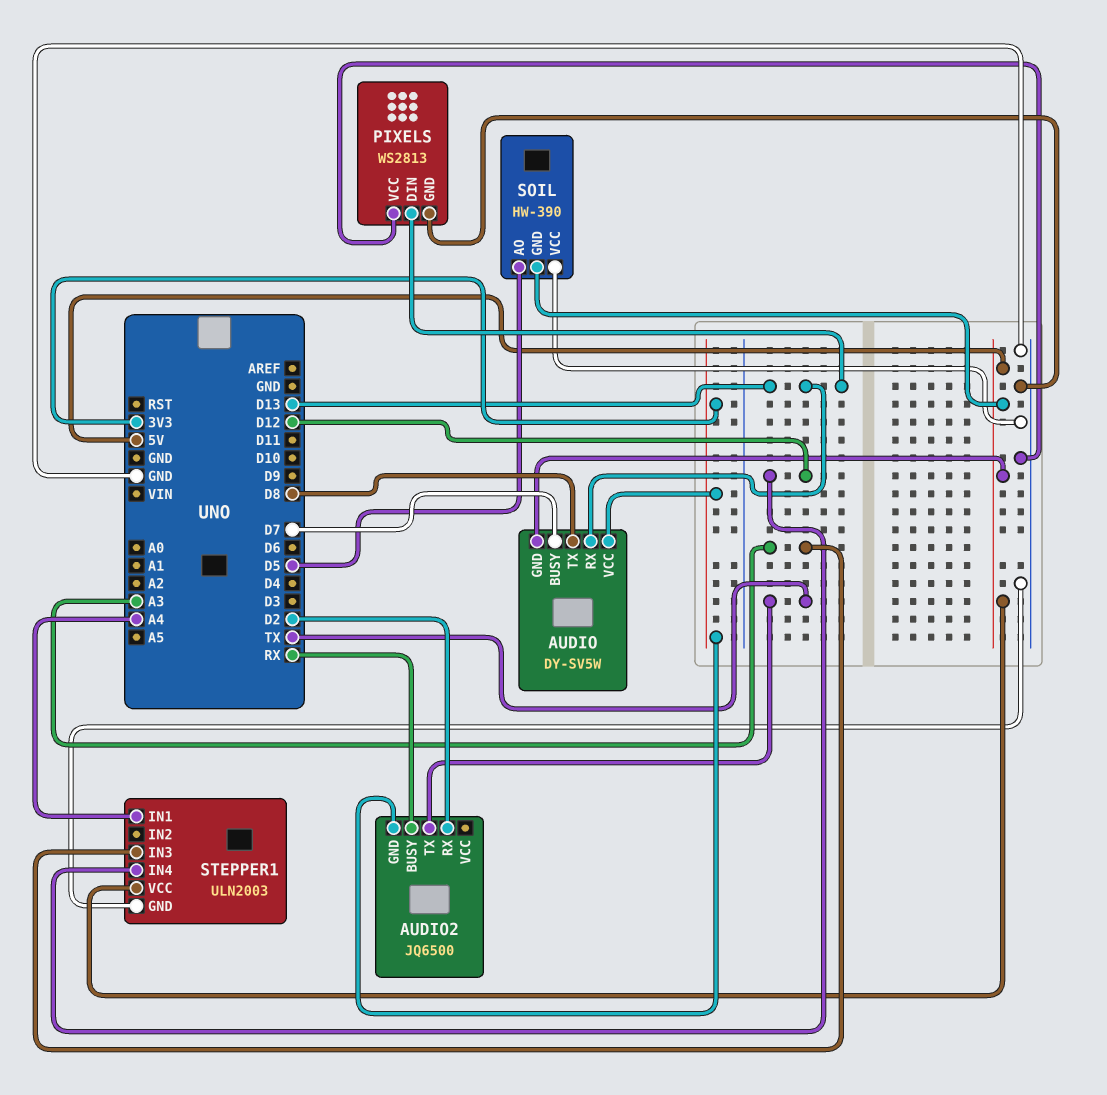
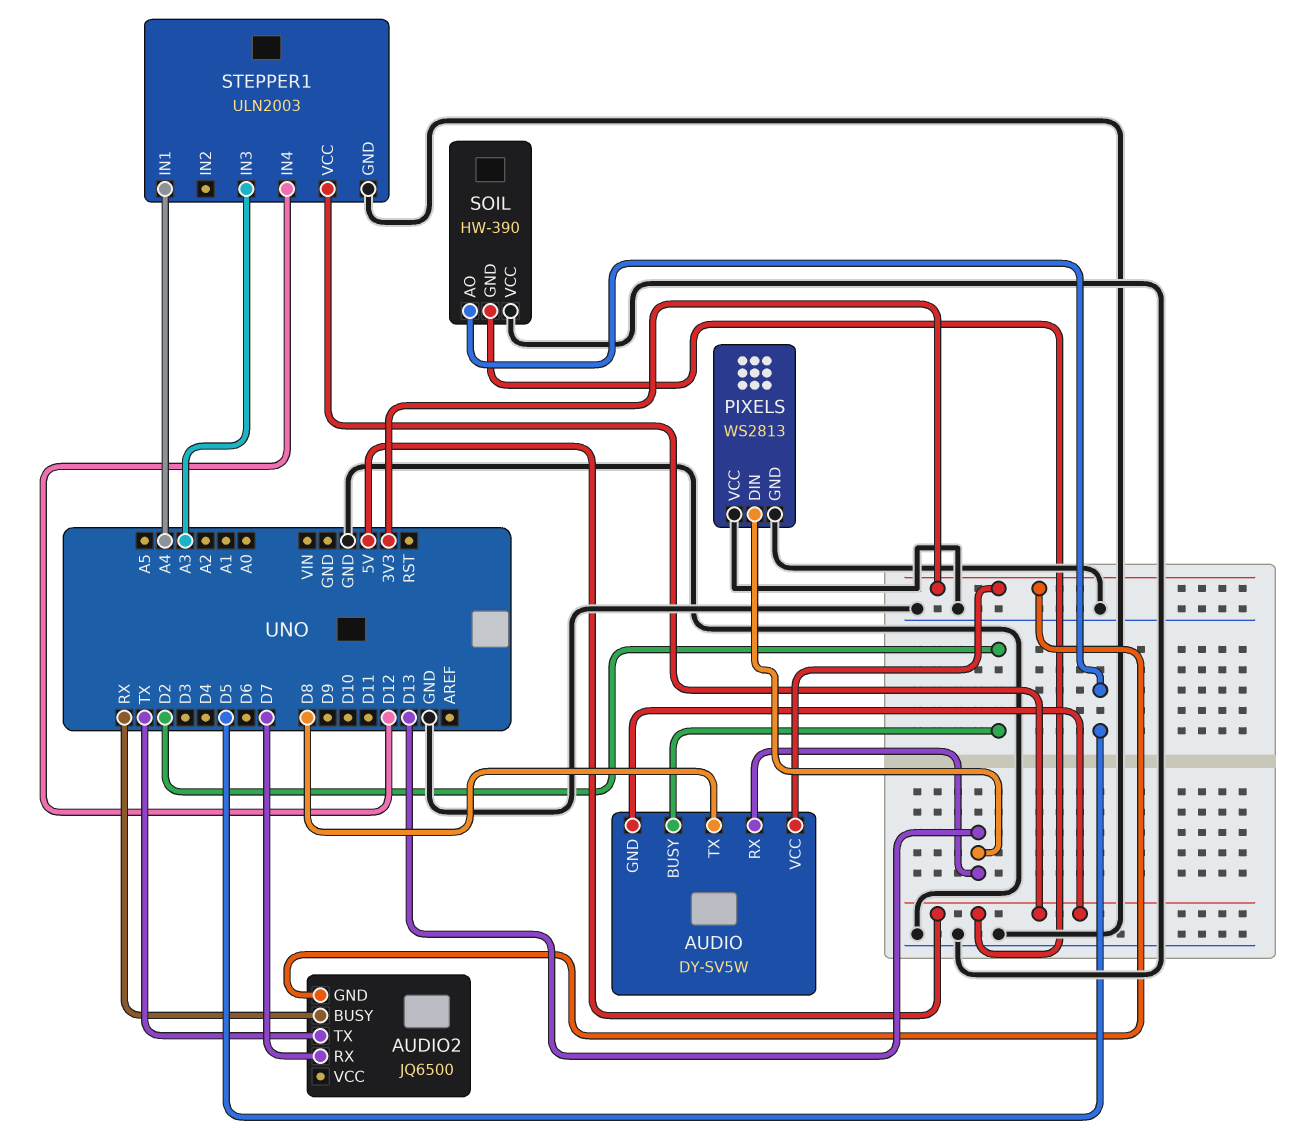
AUDIO pin BUSY: D7 -> D2
AUDIO2 pin RX: D2 -> D7

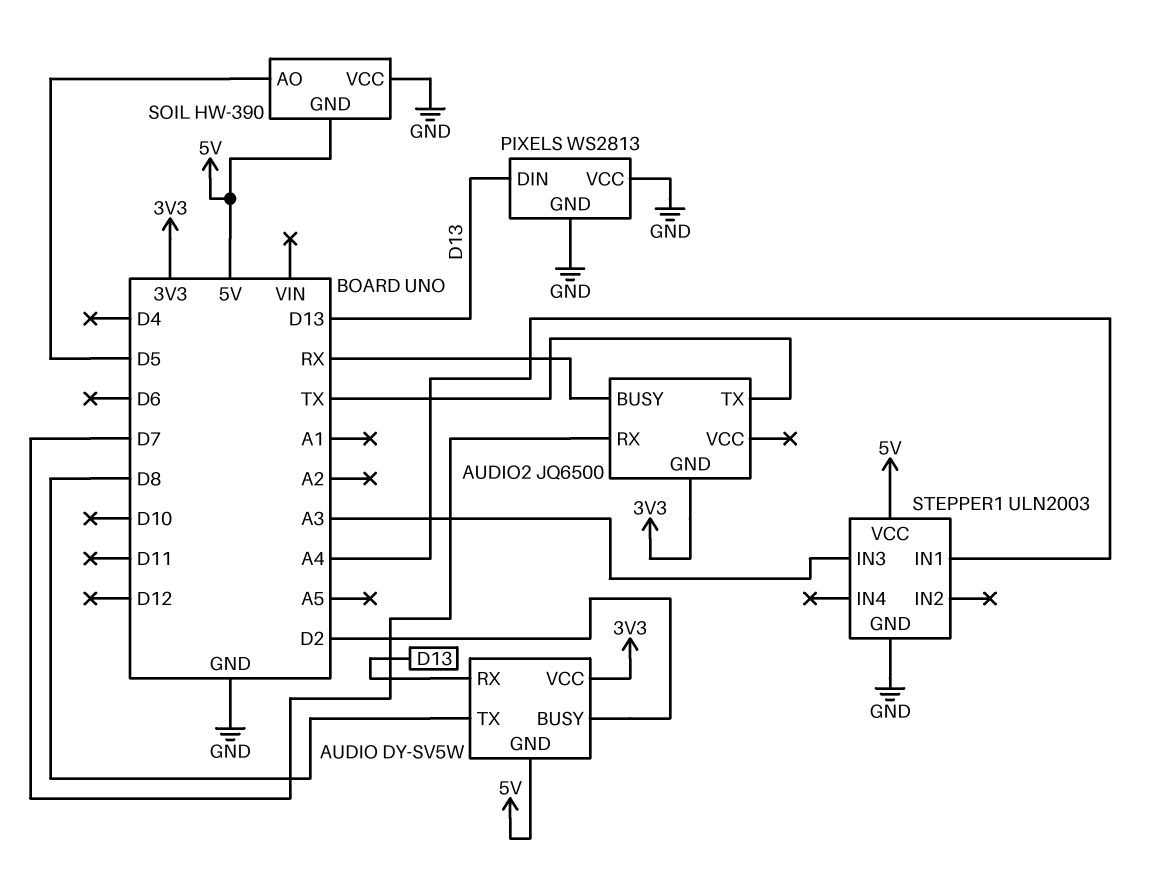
STEPPER1 pin IN4: D12 -> none

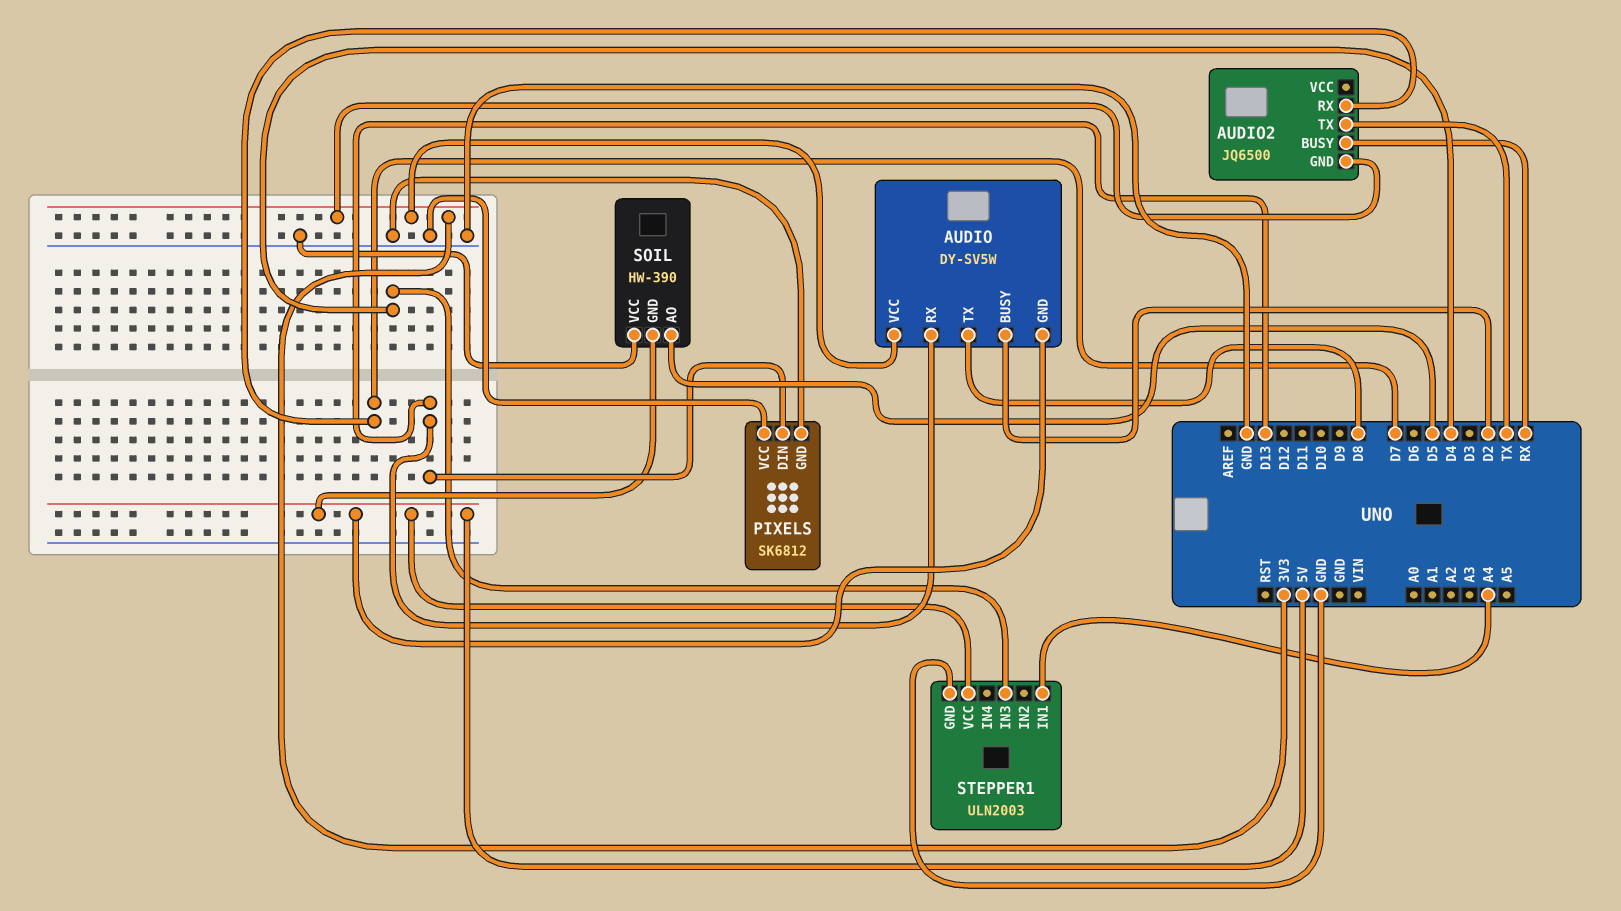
PIXELS: WS2813 -> SK6812
STEPPER1 pin IN3: A3 -> D4

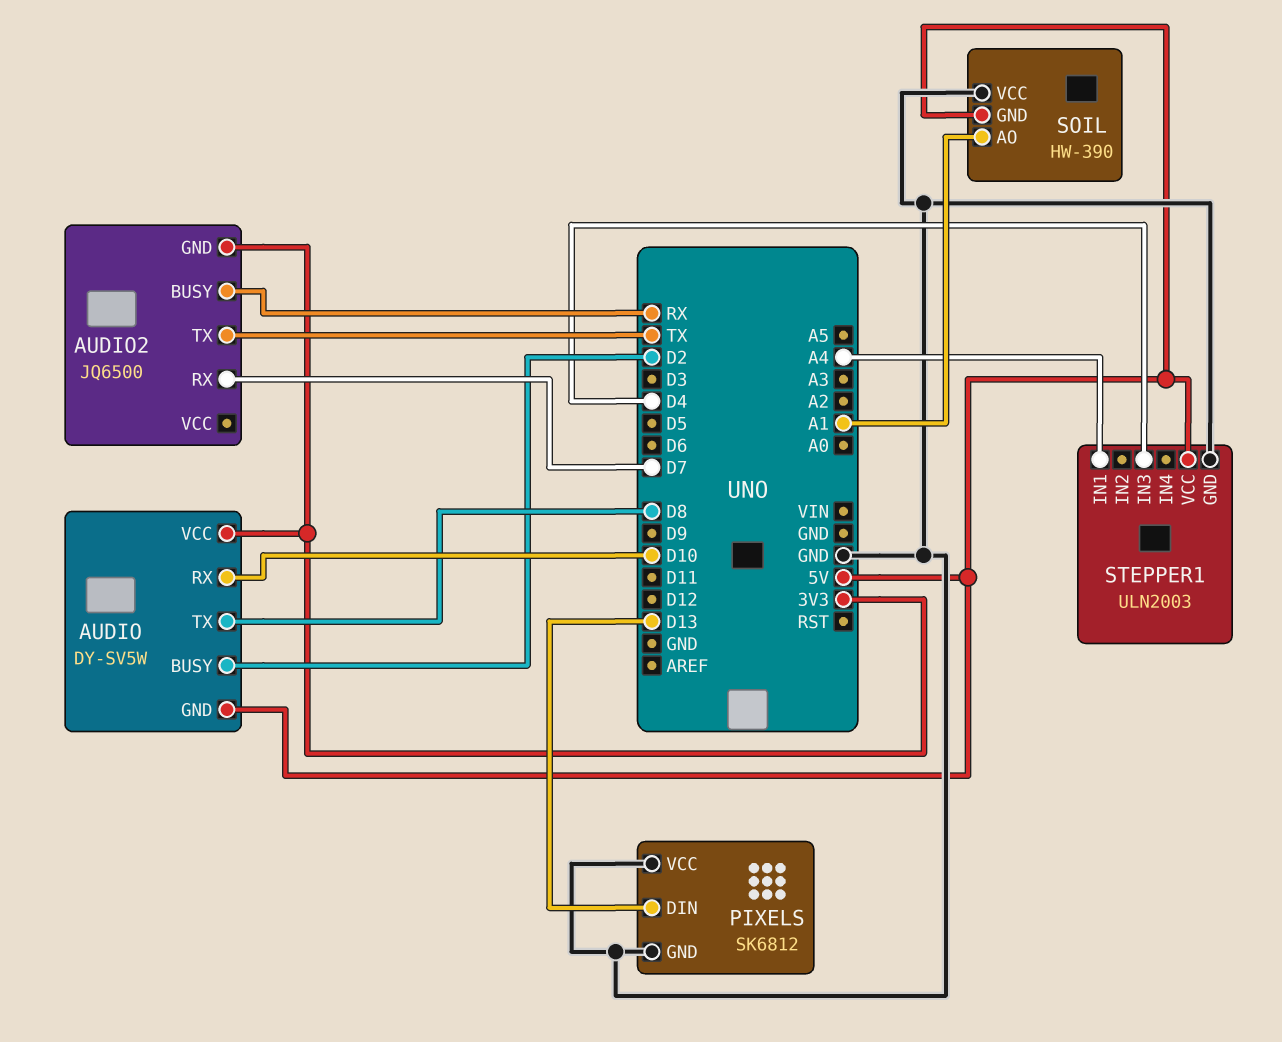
AUDIO pin RX: D13 -> D10
SOIL pin AO: D5 -> A1

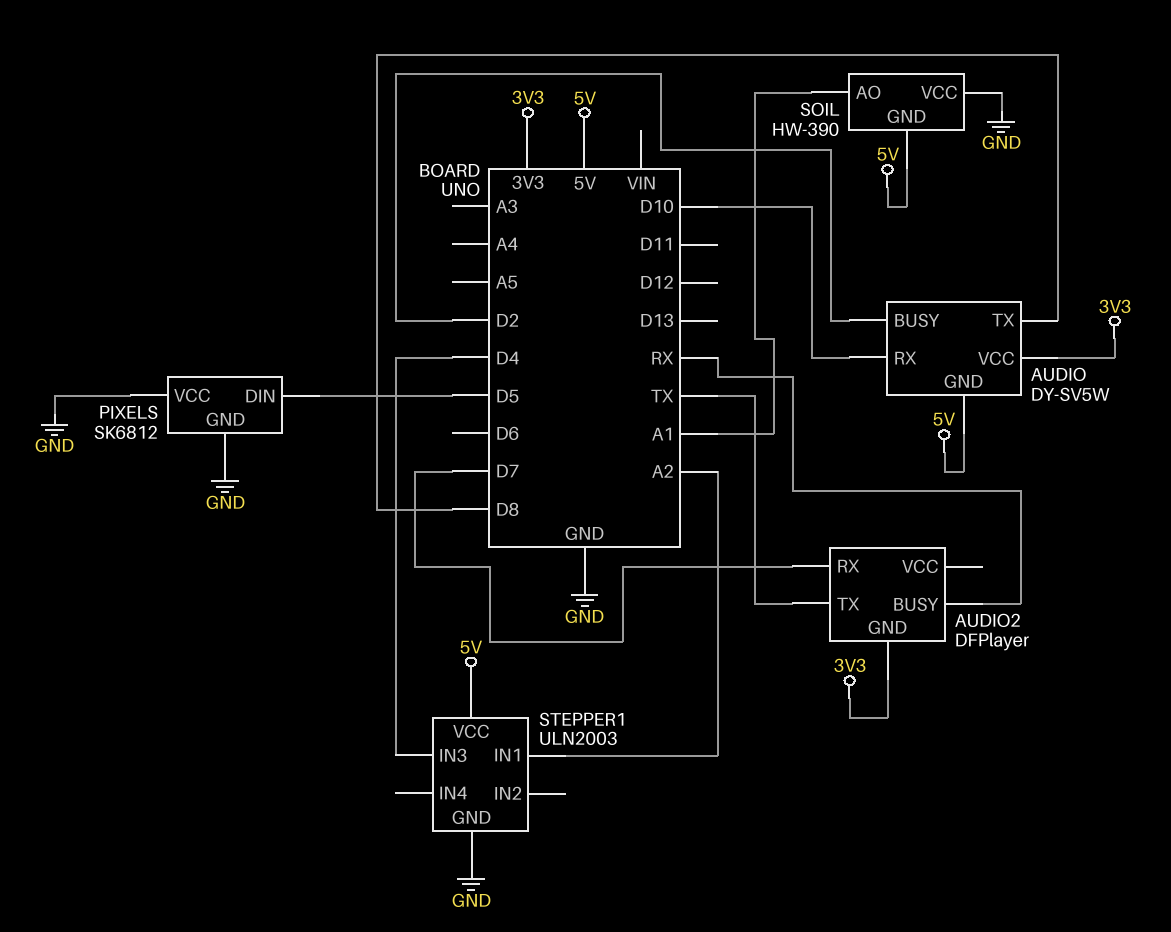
AUDIO2: JQ6500 -> DFPlayer
PIXELS pin DIN: D13 -> D5
STEPPER1 pin IN1: A4 -> A2

